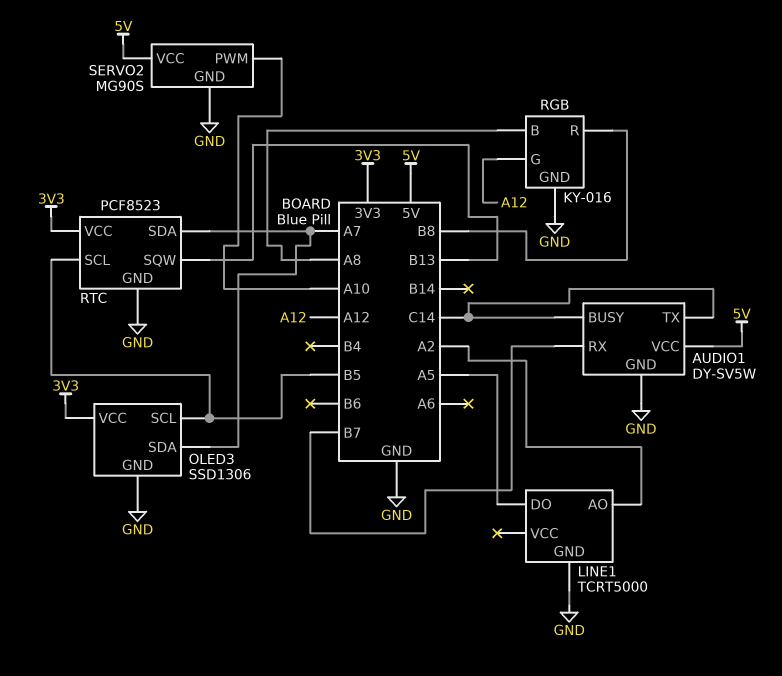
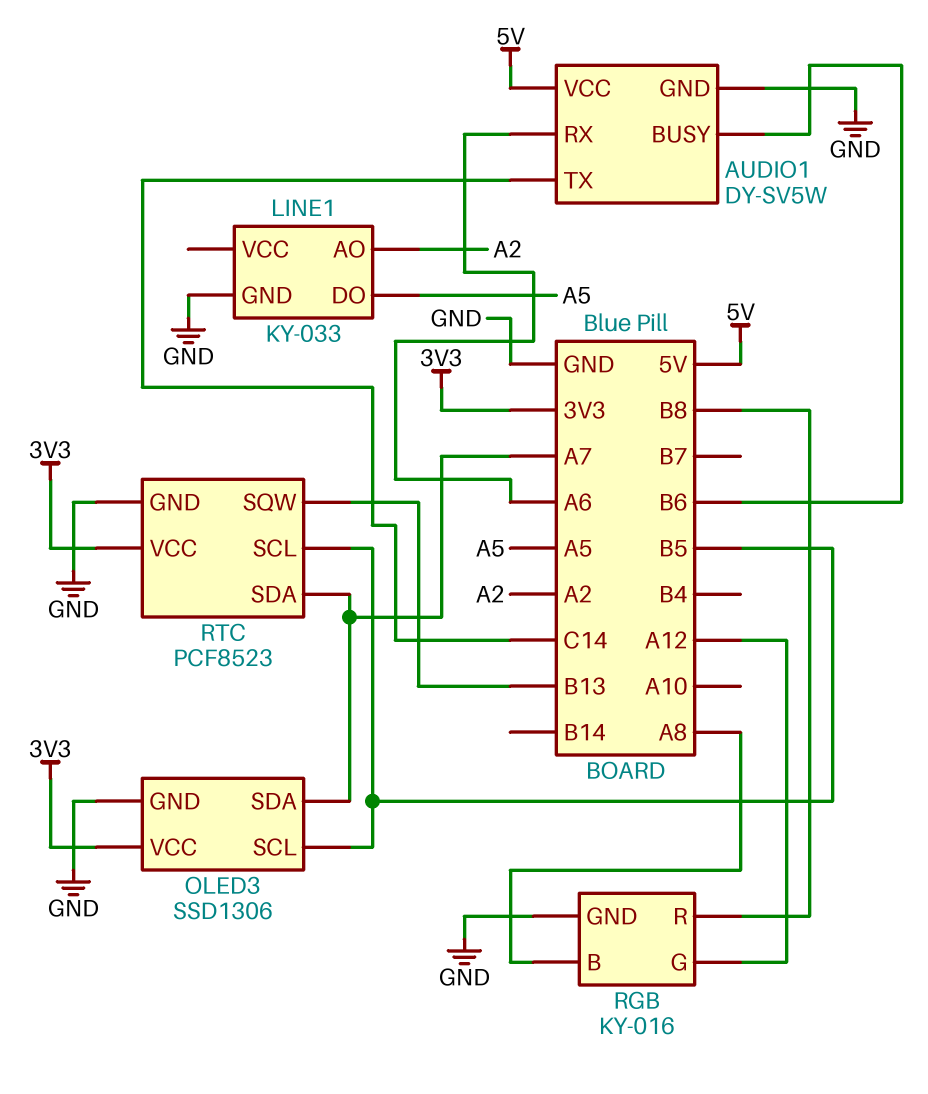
AUDIO1 pin BUSY: C14 -> B6
AUDIO1 pin RX: B7 -> A6
LINE1: TCRT5000 -> KY-033
SERVO2: MG90S -> none
SERVO2 pin GND: GND -> none
SERVO2 pin PWM: A10 -> none
SERVO2 pin VCC: 5V -> none

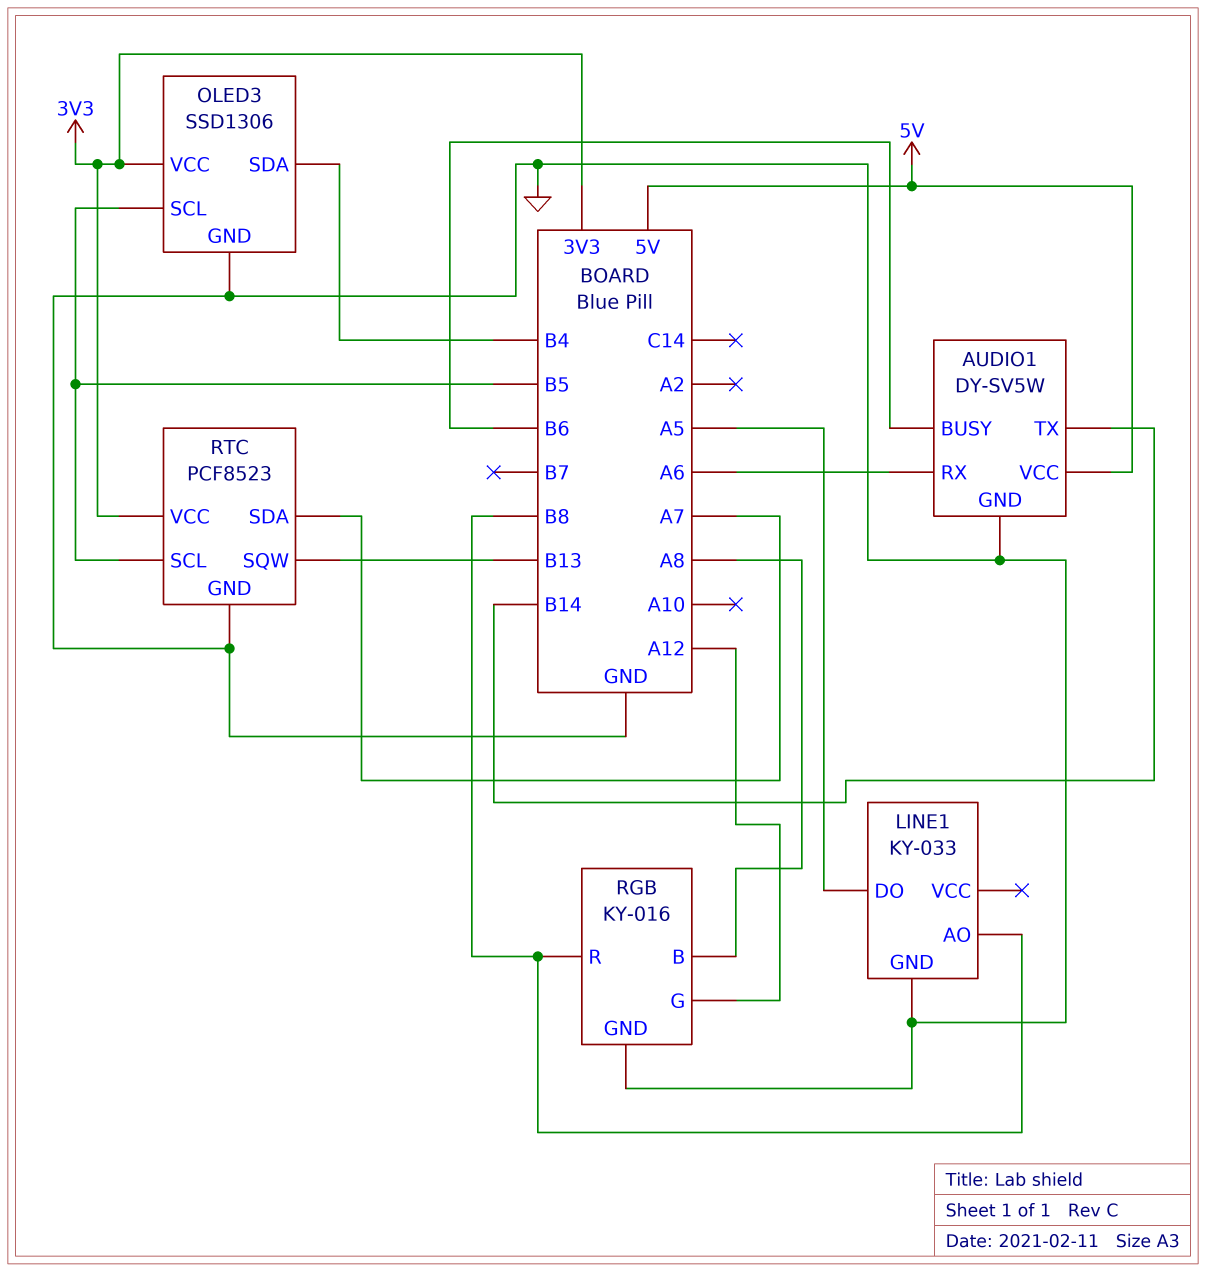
AUDIO1 pin TX: C14 -> B14
LINE1 pin AO: A2 -> B8
OLED3 pin SDA: A7 -> B4

